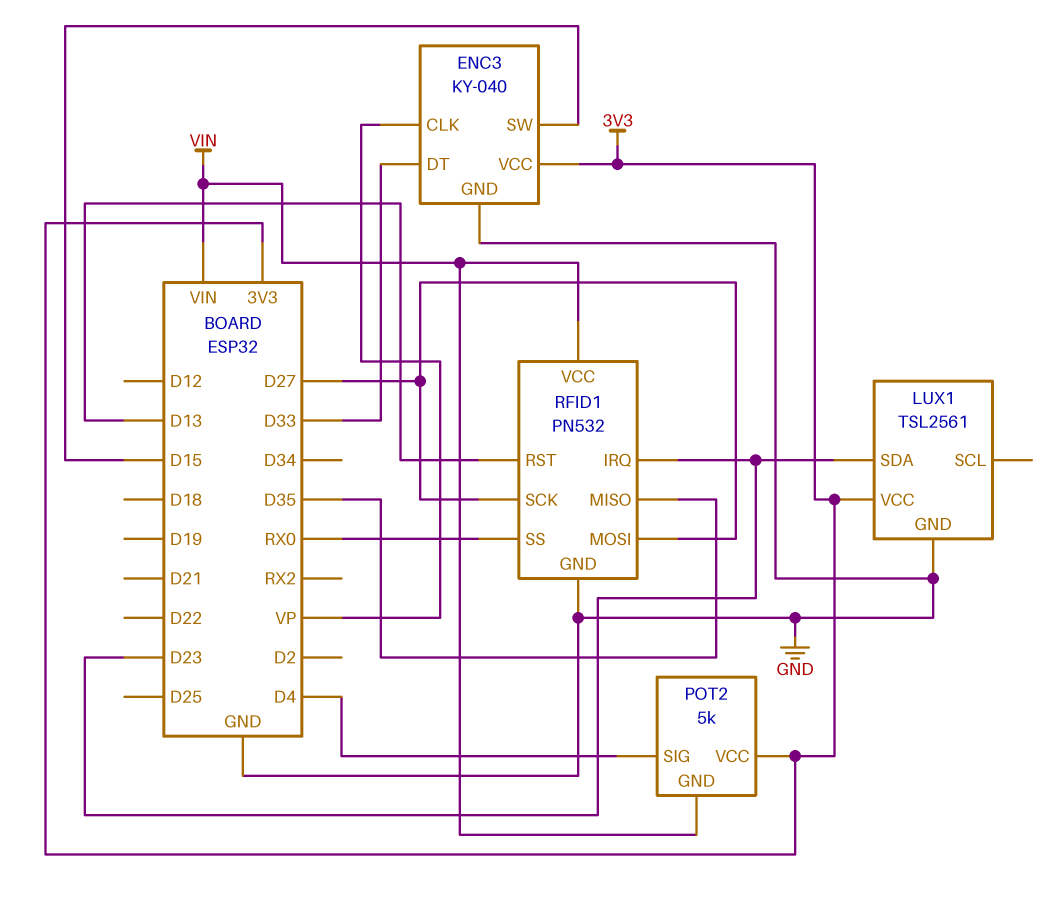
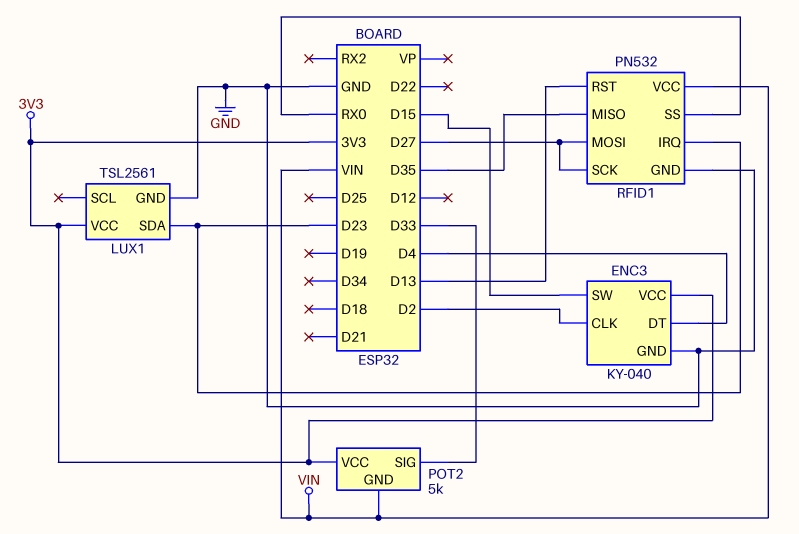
ENC3 pin CLK: VP -> D2
ENC3 pin DT: D33 -> D4
POT2 pin SIG: D4 -> D33

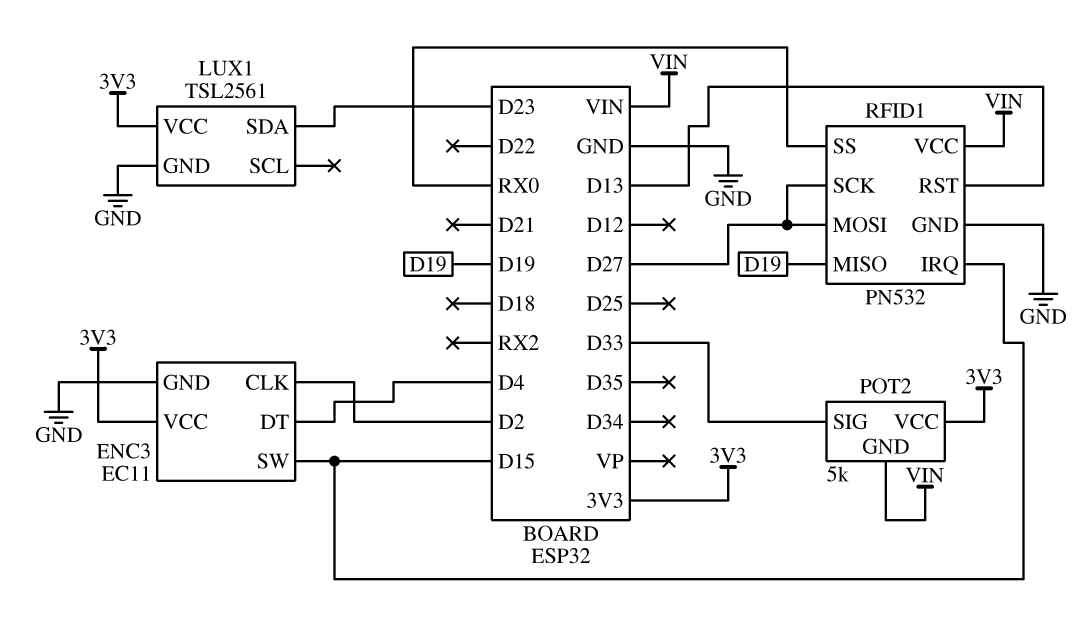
ENC3: KY-040 -> EC11
RFID1 pin IRQ: D23 -> D15
RFID1 pin MISO: D35 -> D19

